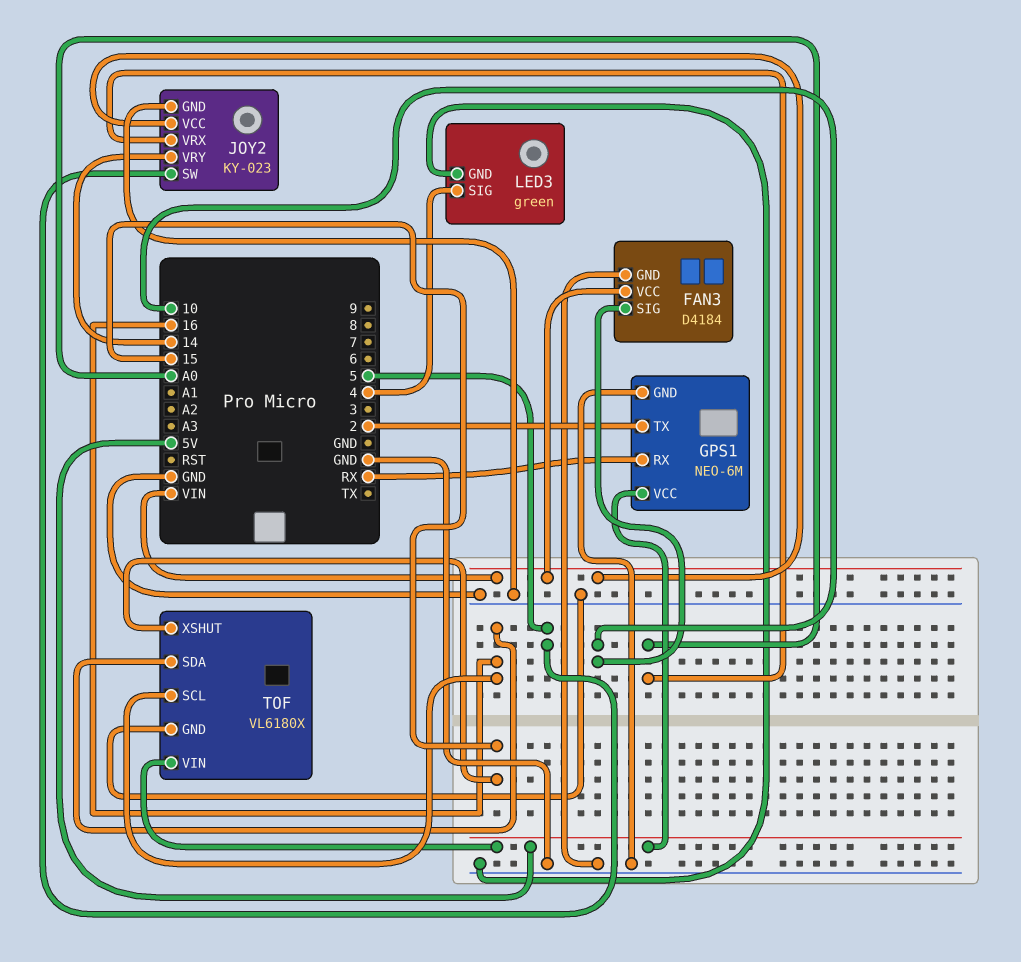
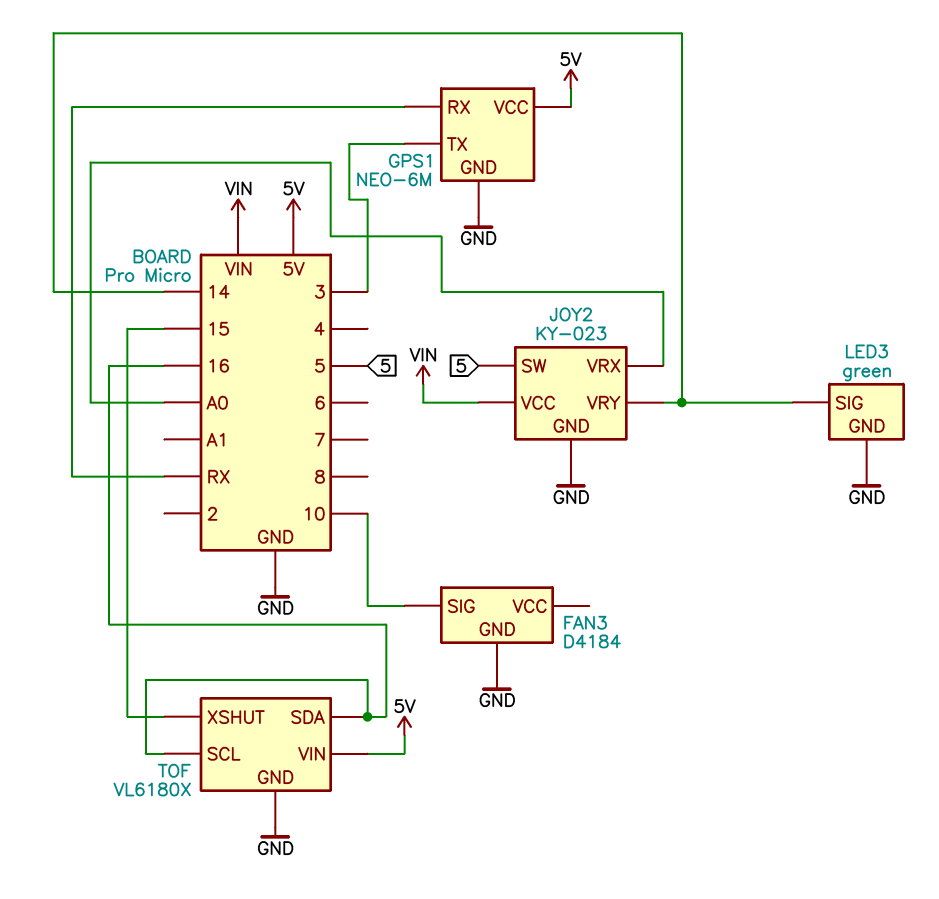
FAN3 pin VCC: VIN -> none
GPS1 pin TX: 2 -> 3
LED3 pin SIG: 4 -> 14

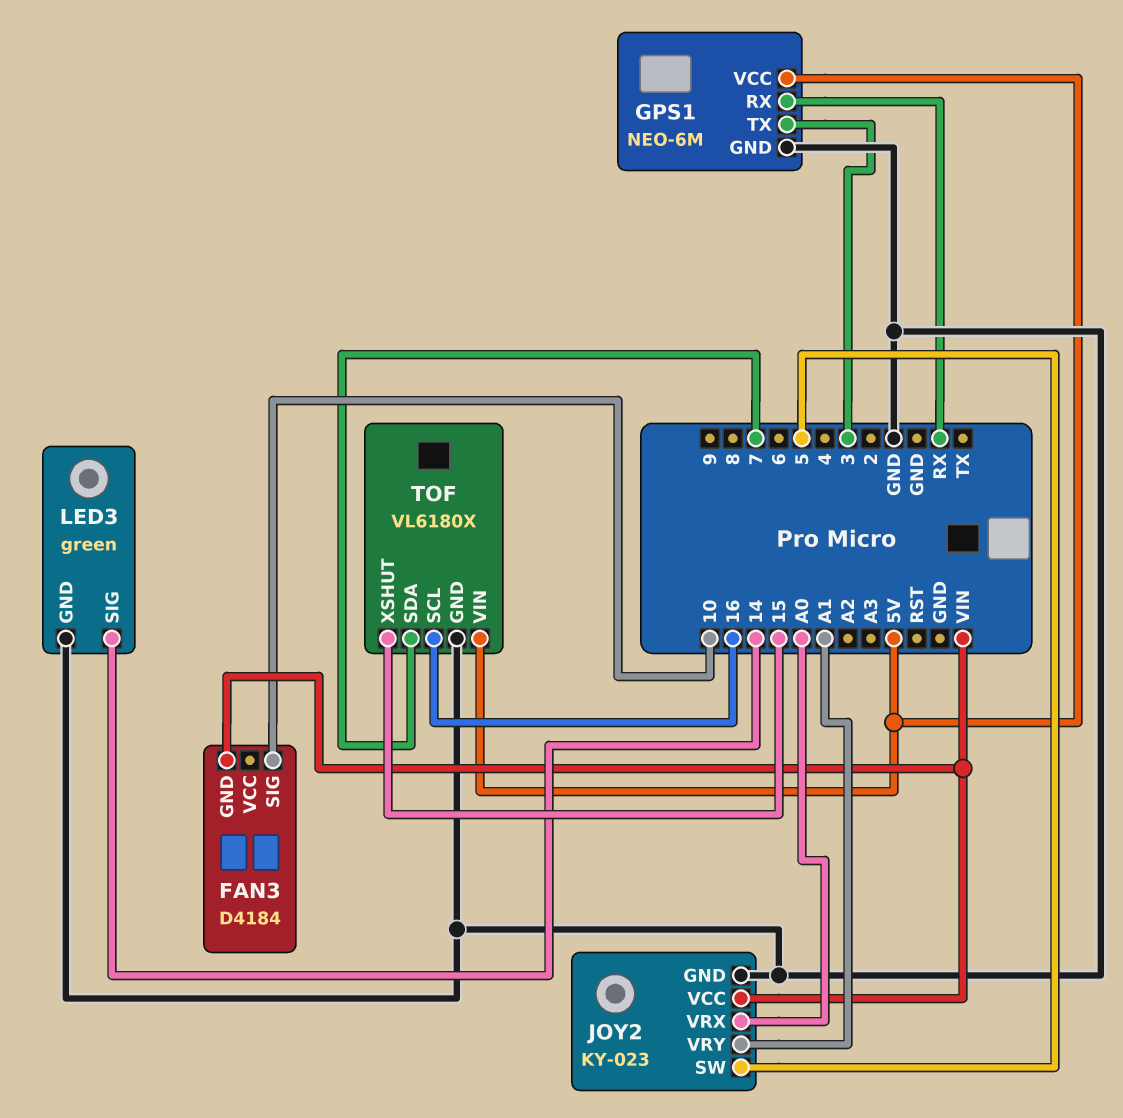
FAN3 pin GND: GND -> VIN
JOY2 pin VRY: 14 -> A1
TOF pin SDA: 16 -> 7

